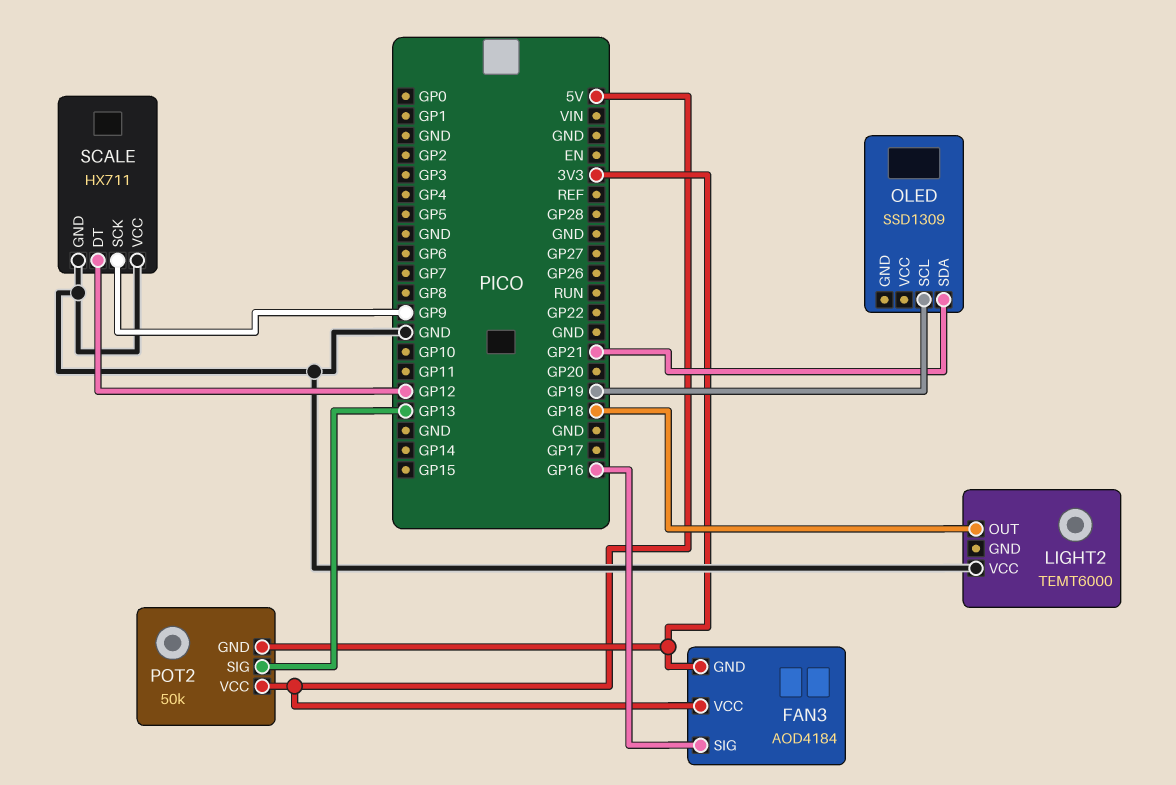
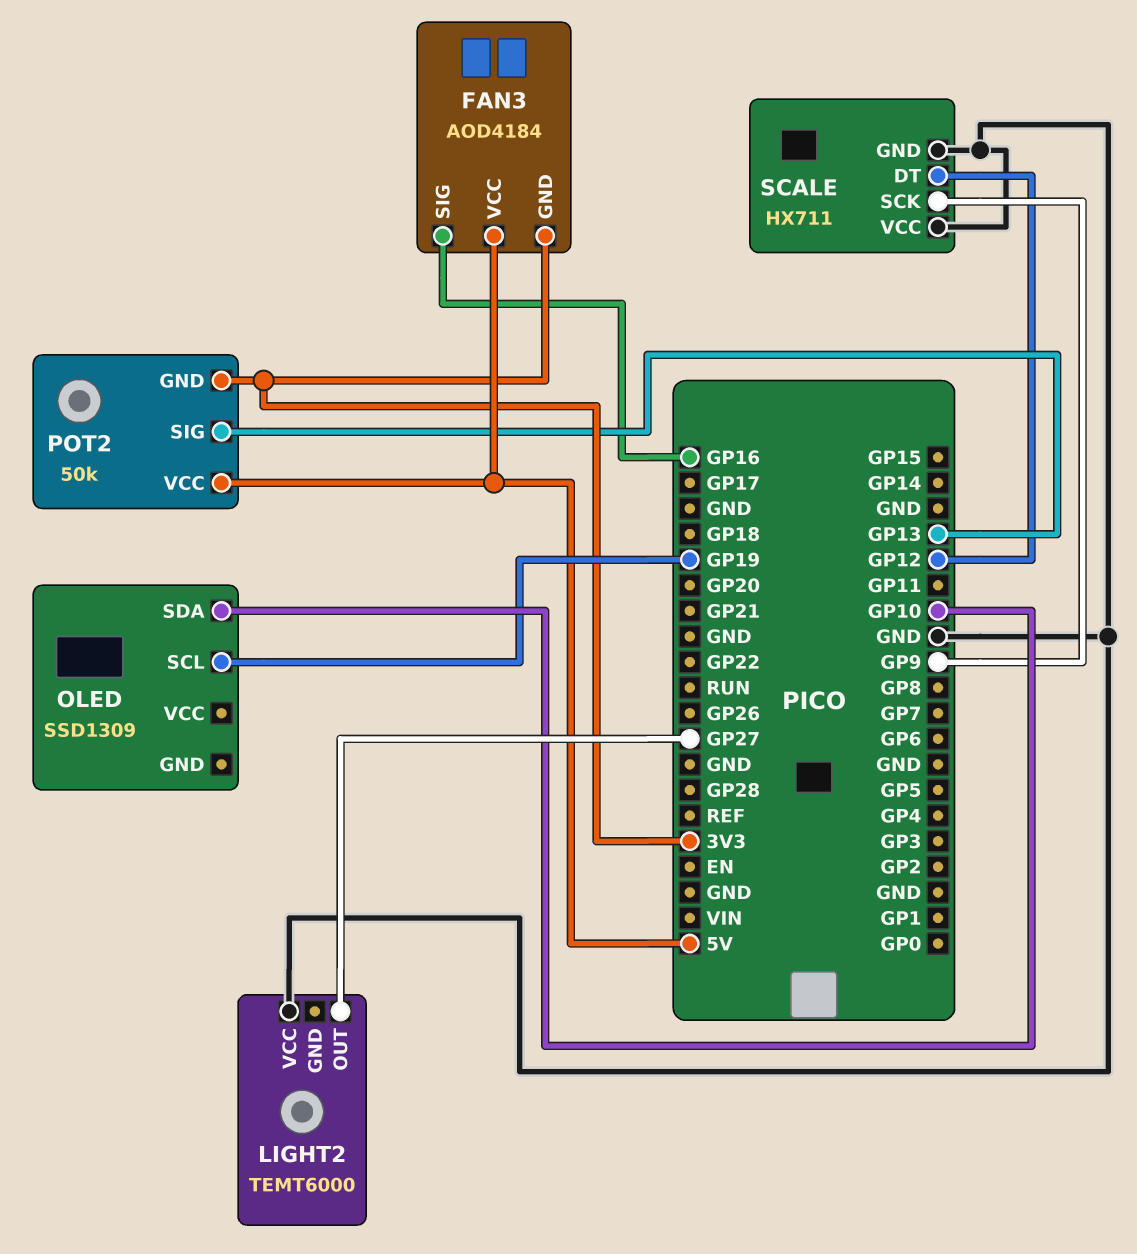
LIGHT2 pin OUT: GP18 -> GP27
OLED pin SDA: GP21 -> GP10

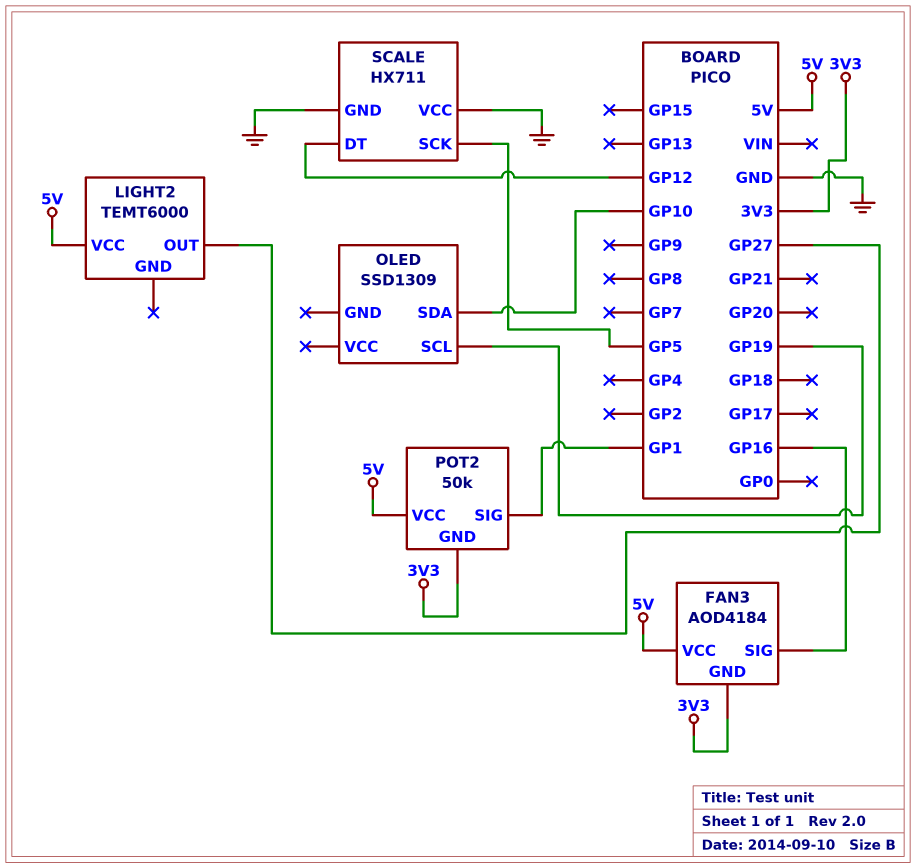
LIGHT2 pin VCC: GND -> 5V
POT2 pin SIG: GP13 -> GP1
SCALE pin SCK: GP9 -> GP5

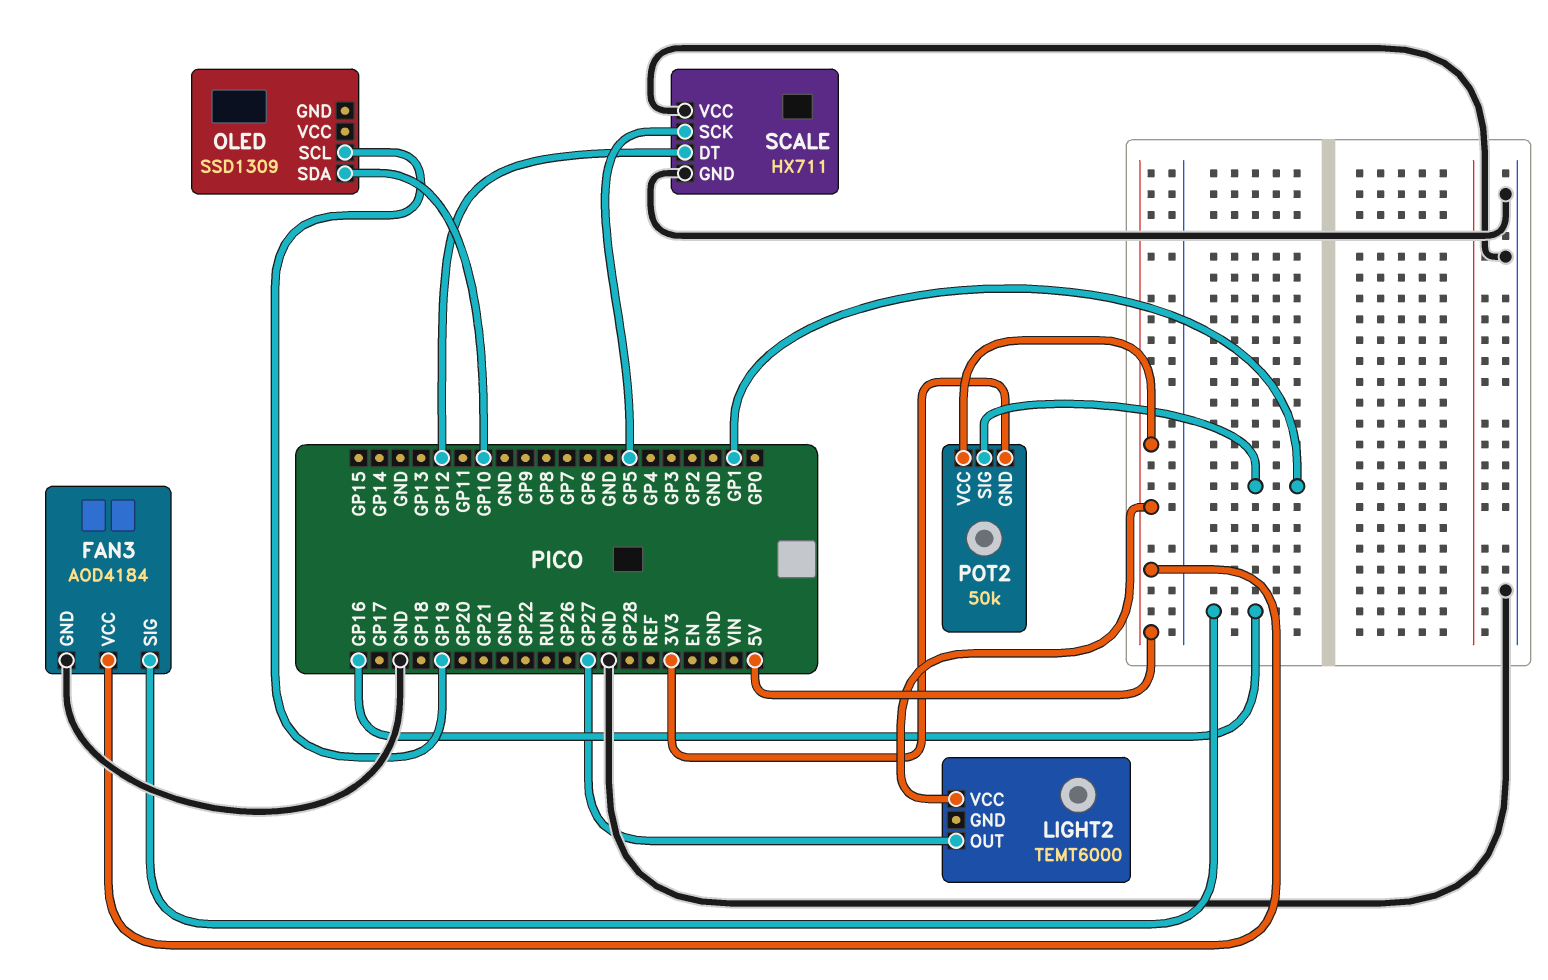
FAN3 pin GND: 3V3 -> GND

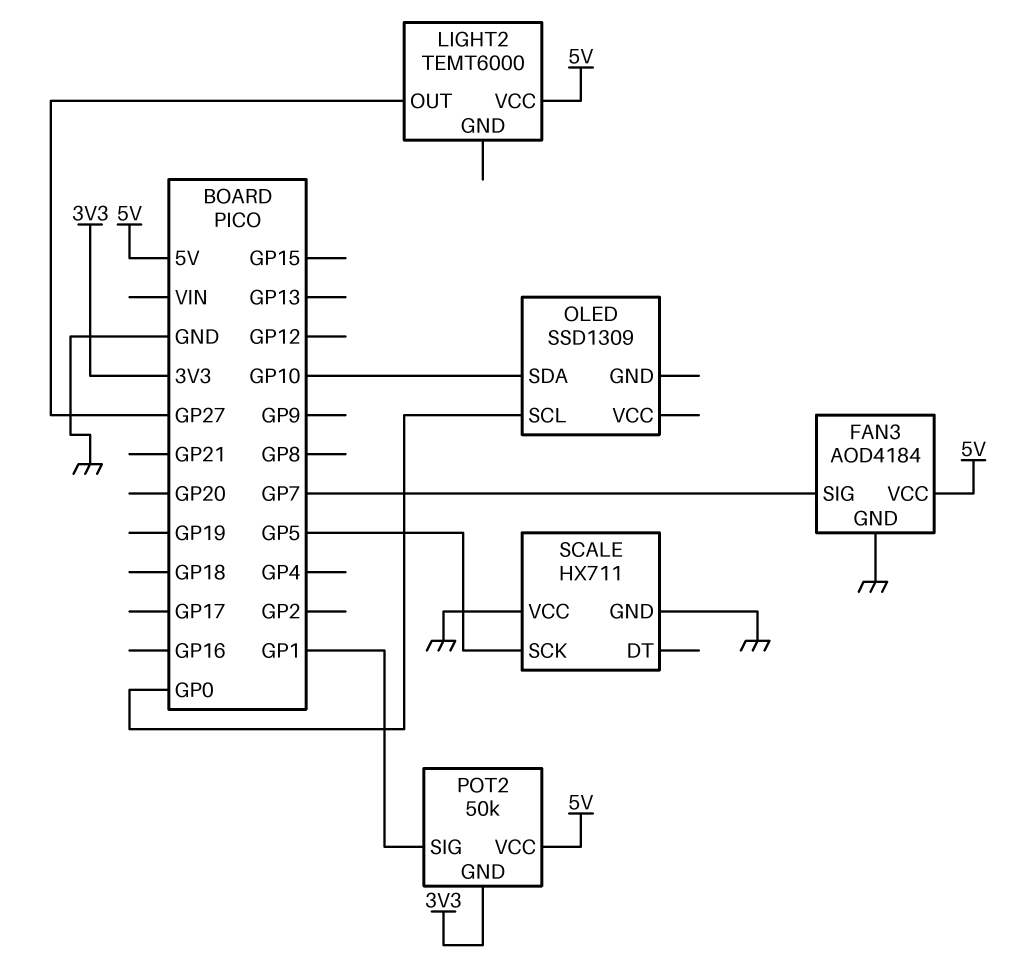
FAN3 pin SIG: GP16 -> GP7
OLED pin SCL: GP19 -> GP0
SCALE pin DT: GP12 -> none

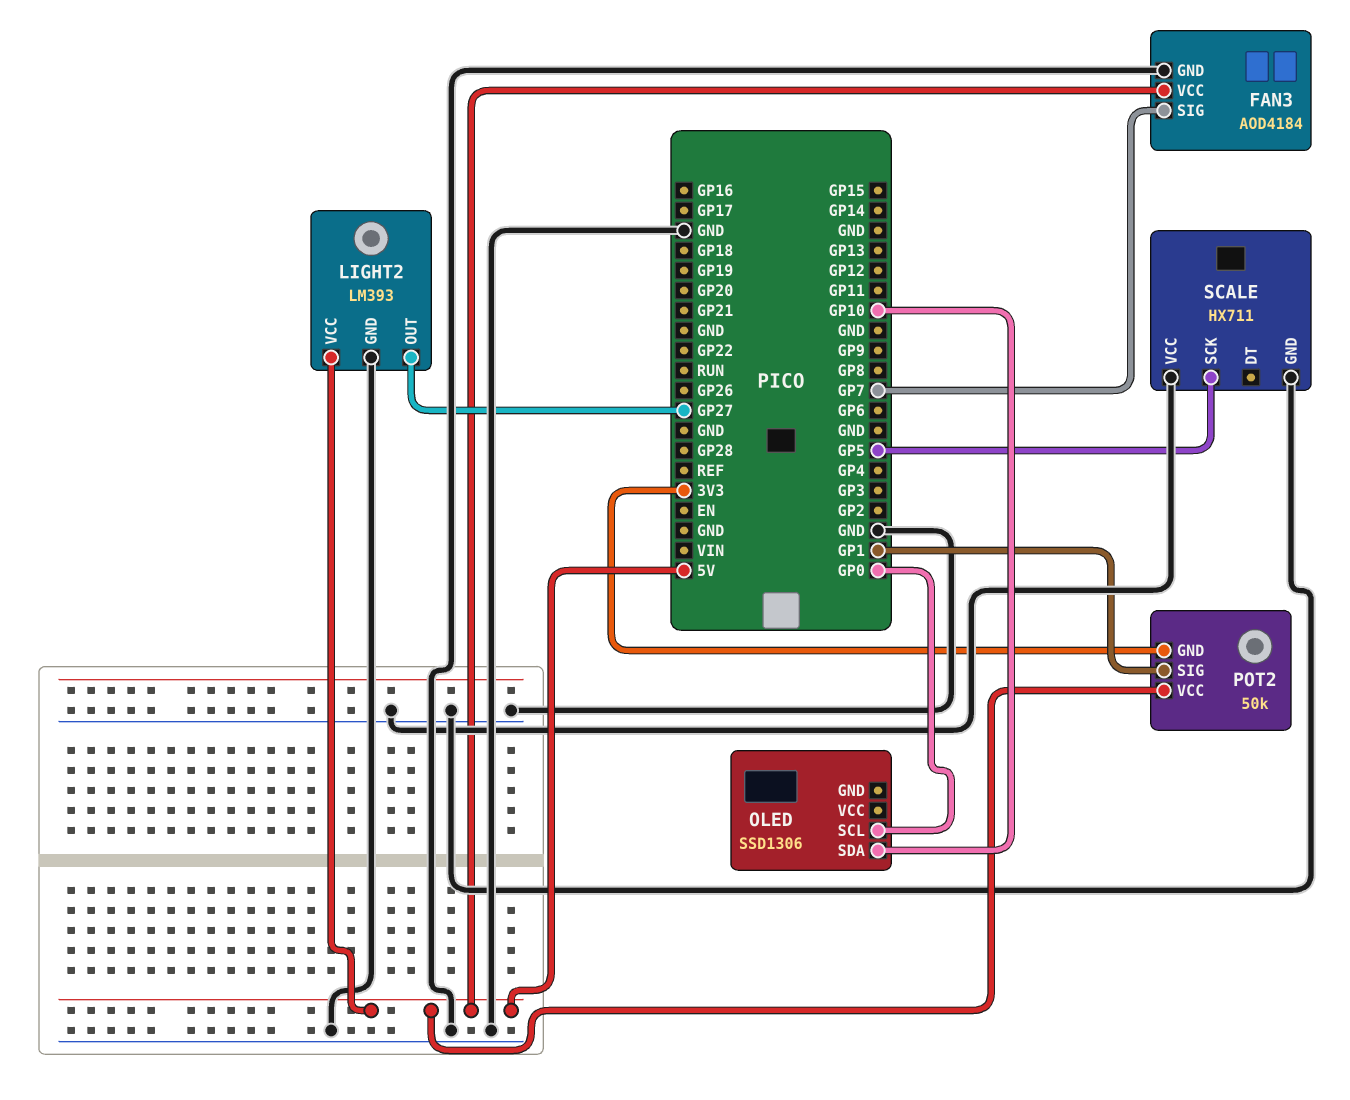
LIGHT2: TEMT6000 -> LM393
LIGHT2 pin GND: none -> GND
OLED: SSD1309 -> SSD1306

